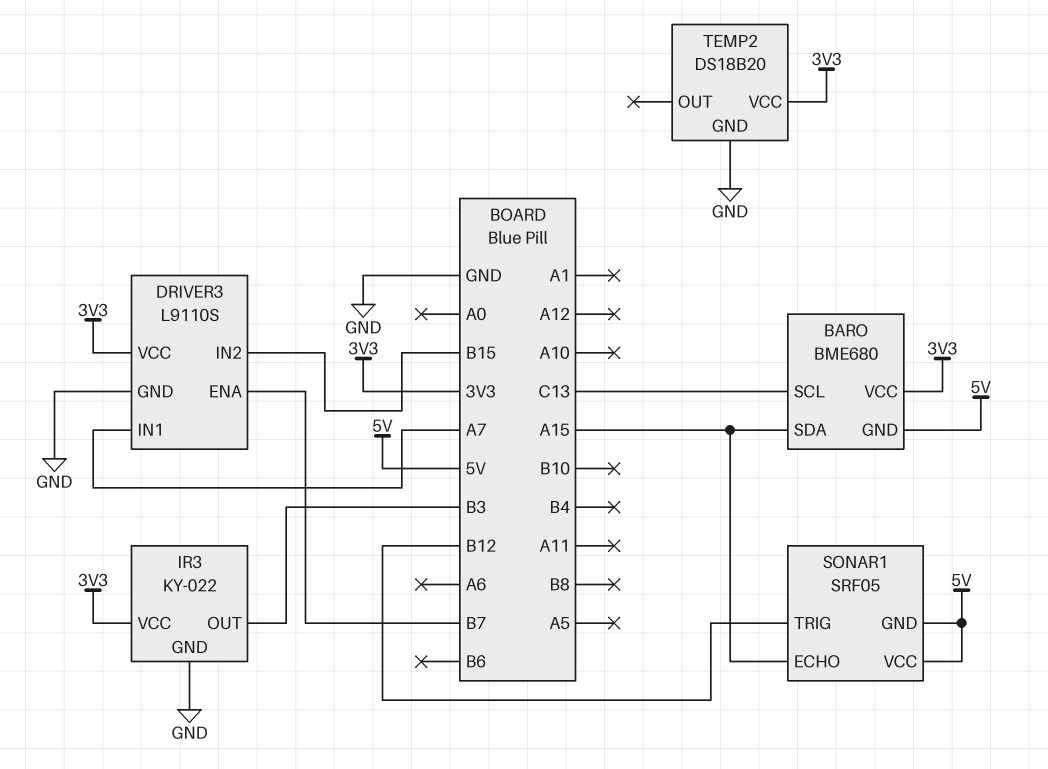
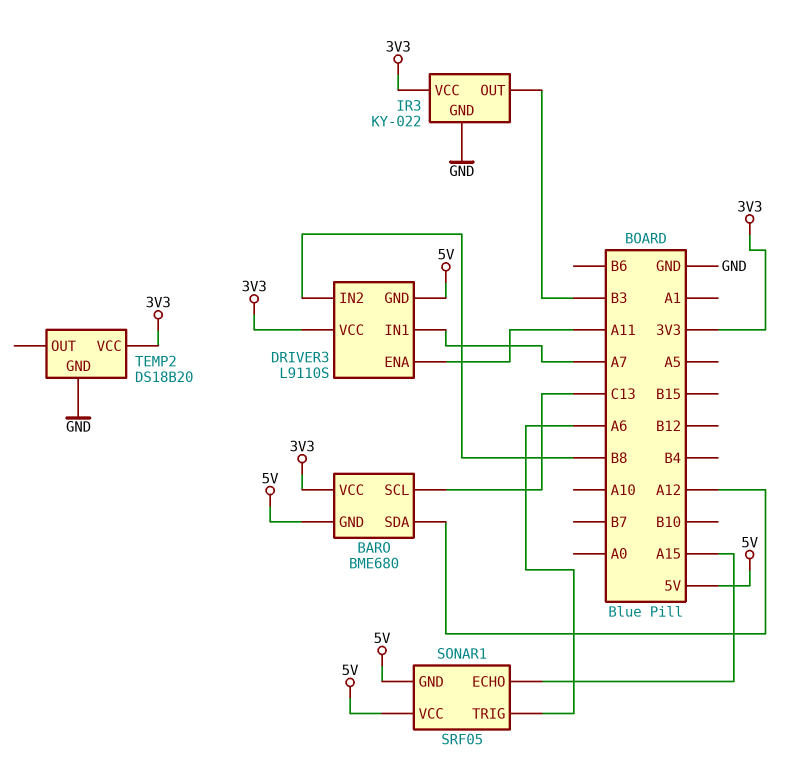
BARO pin SDA: A15 -> A12
DRIVER3 pin ENA: B7 -> A11
DRIVER3 pin GND: GND -> 5V
DRIVER3 pin IN2: B15 -> B8
SONAR1 pin TRIG: B12 -> A6

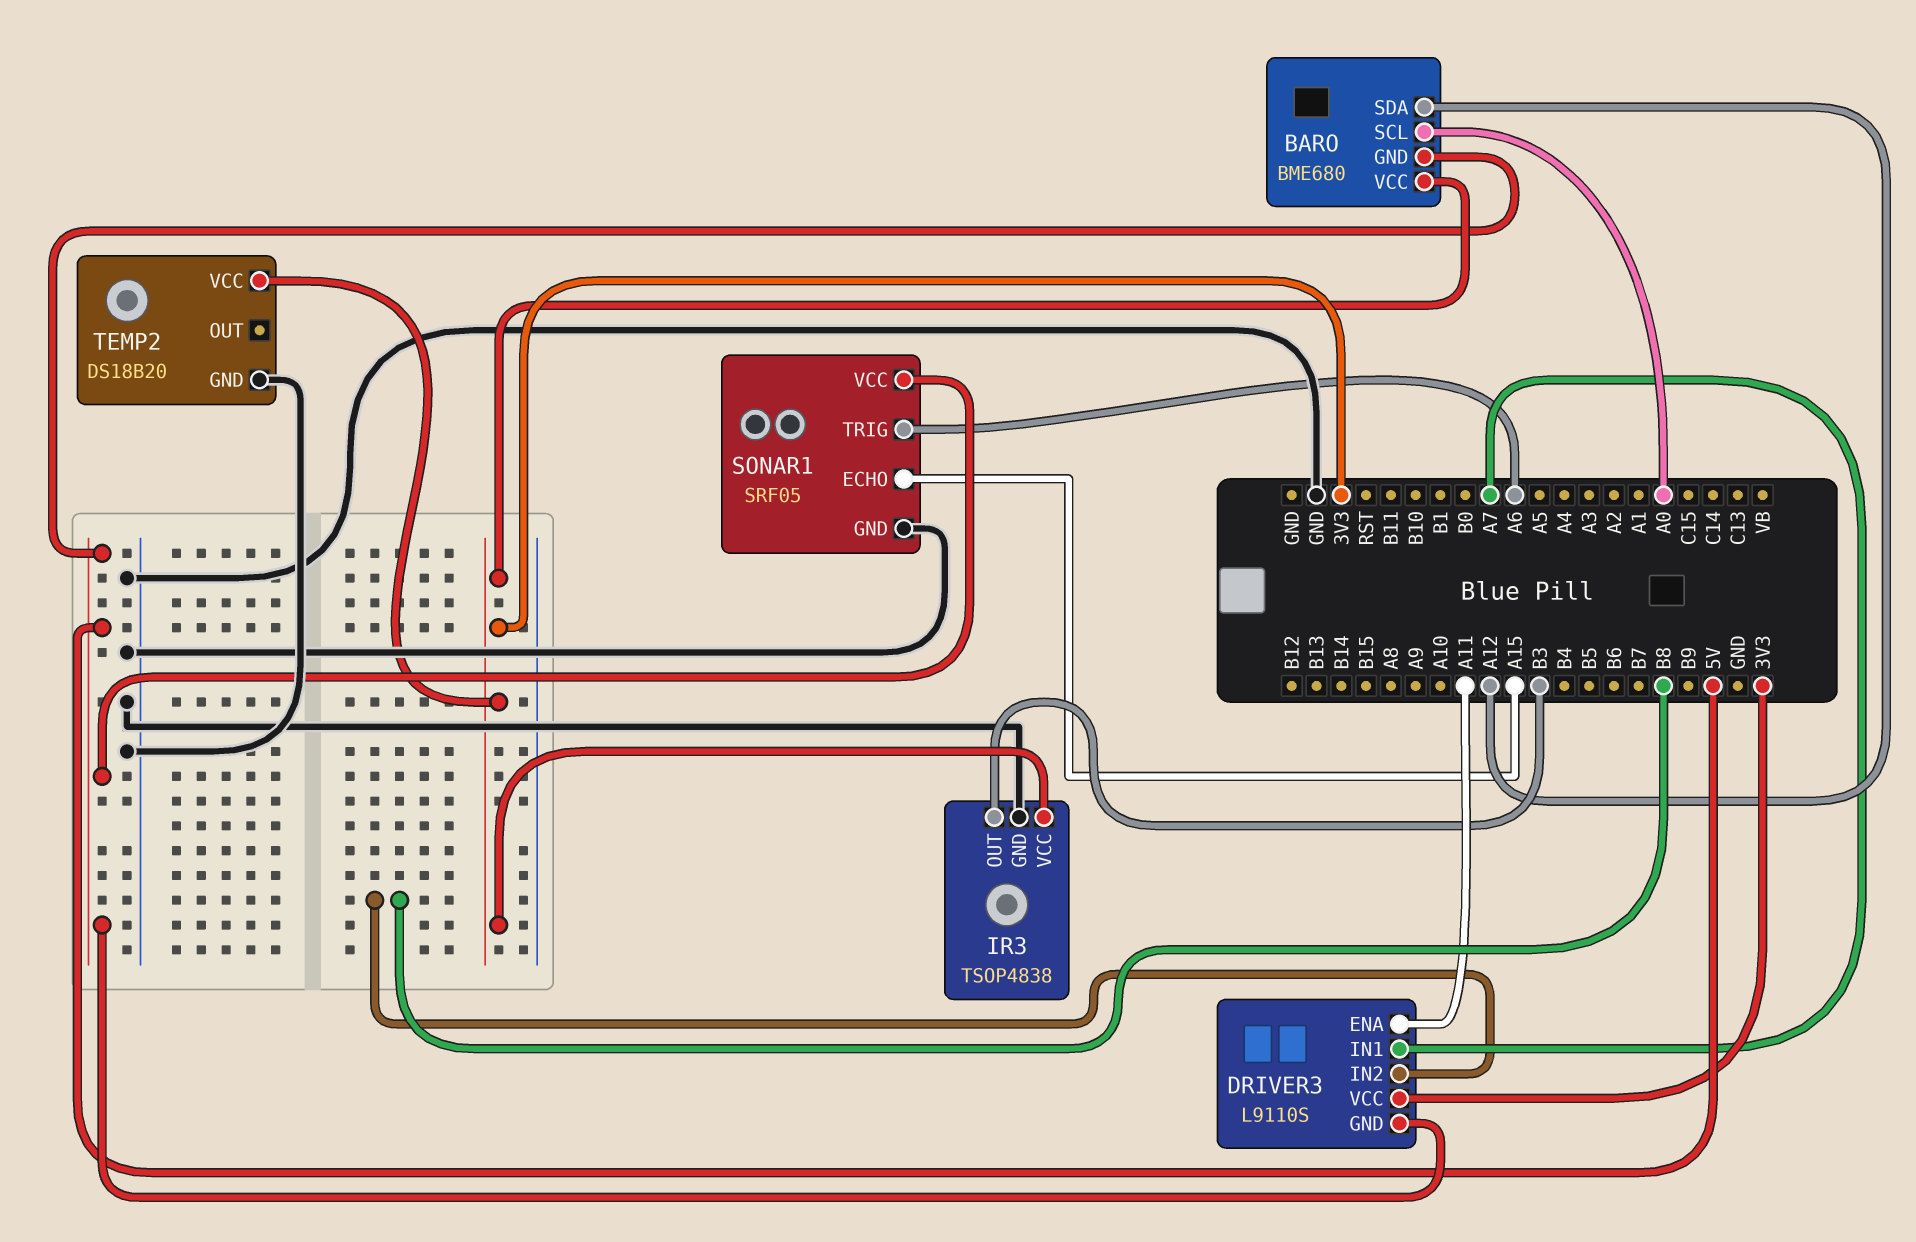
BARO pin SCL: C13 -> A0
IR3: KY-022 -> TSOP4838
SONAR1 pin GND: 5V -> GND

